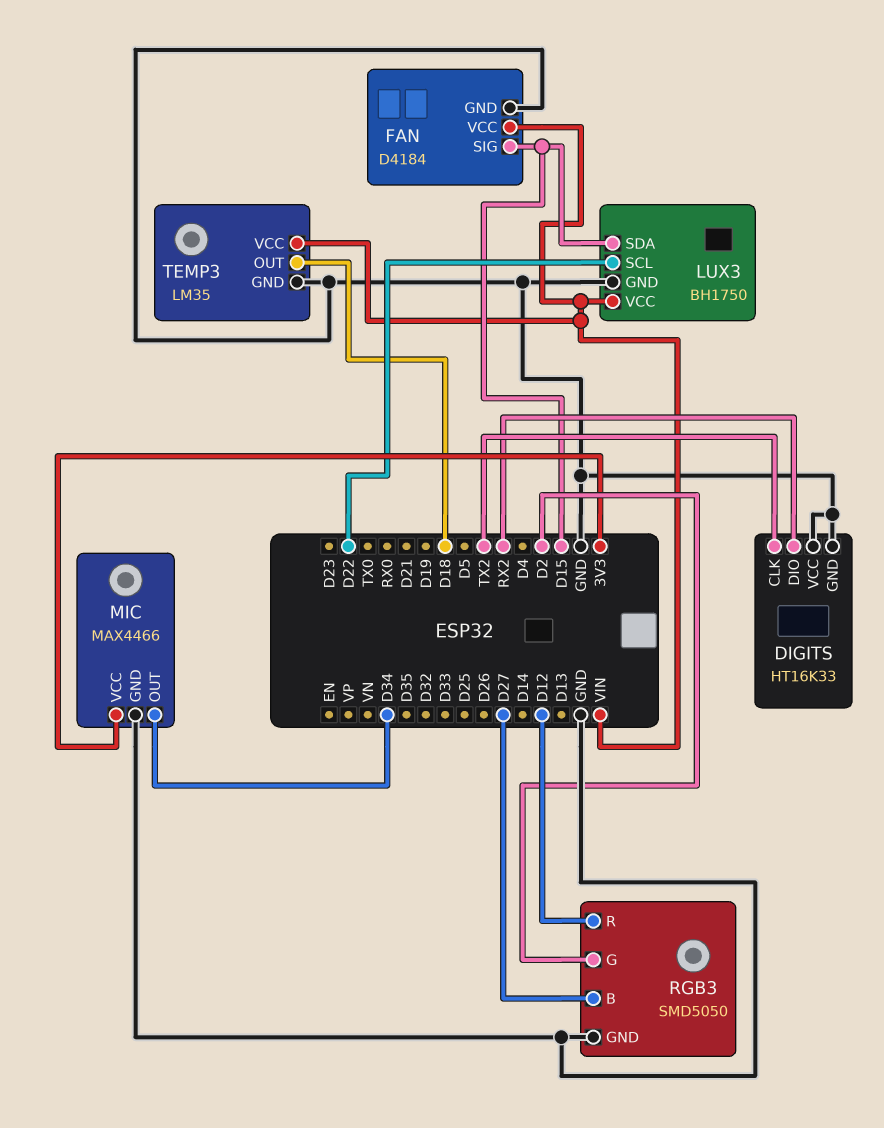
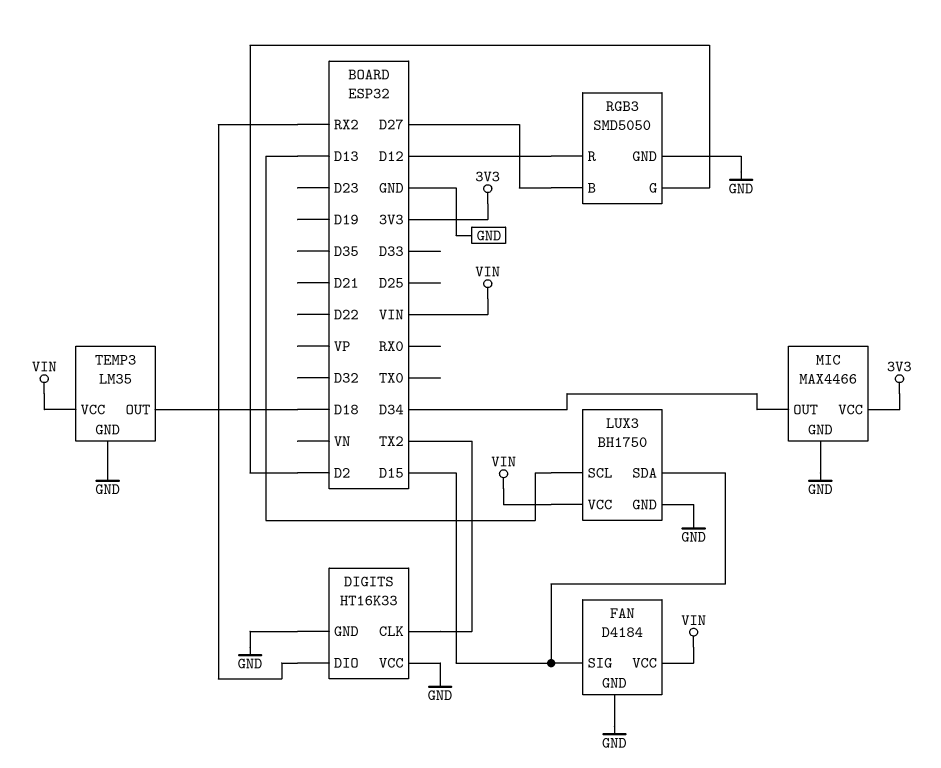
LUX3 pin SCL: D22 -> D13

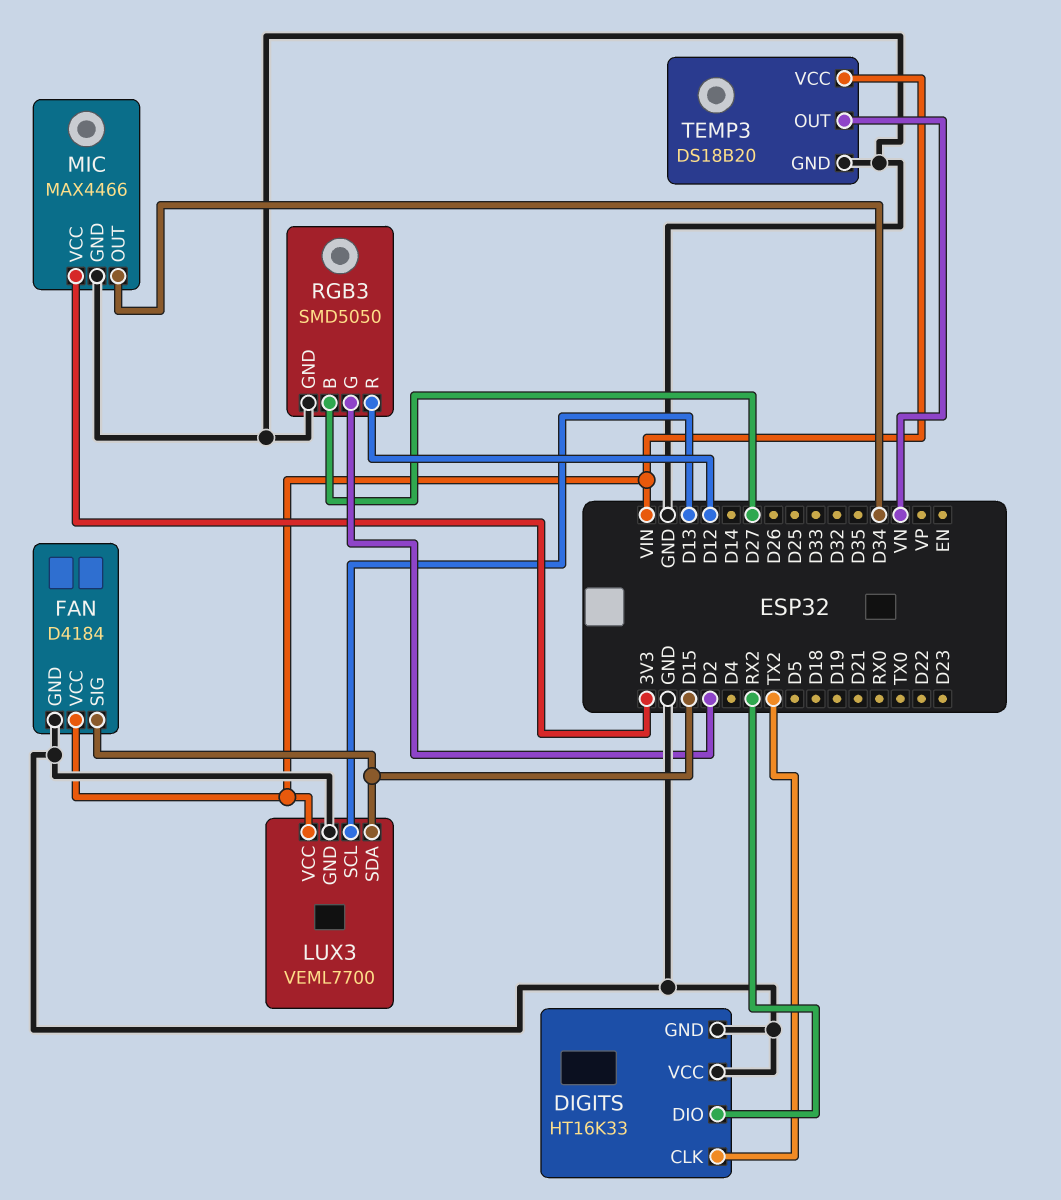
LUX3: BH1750 -> VEML7700
TEMP3: LM35 -> DS18B20
TEMP3 pin OUT: D18 -> VN

